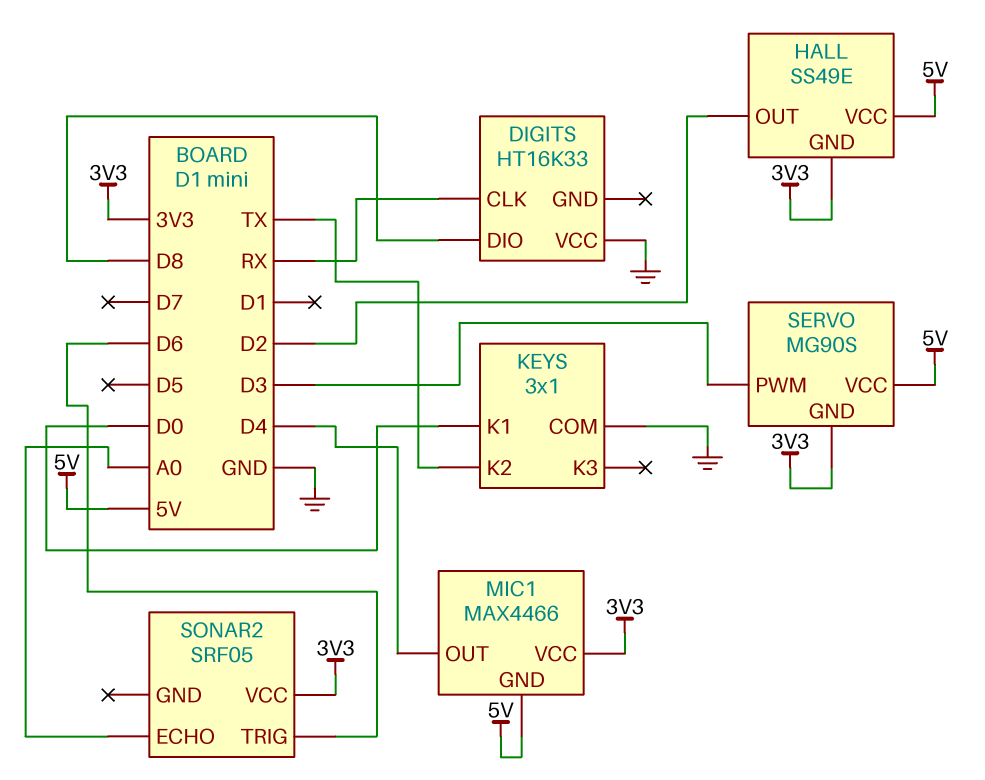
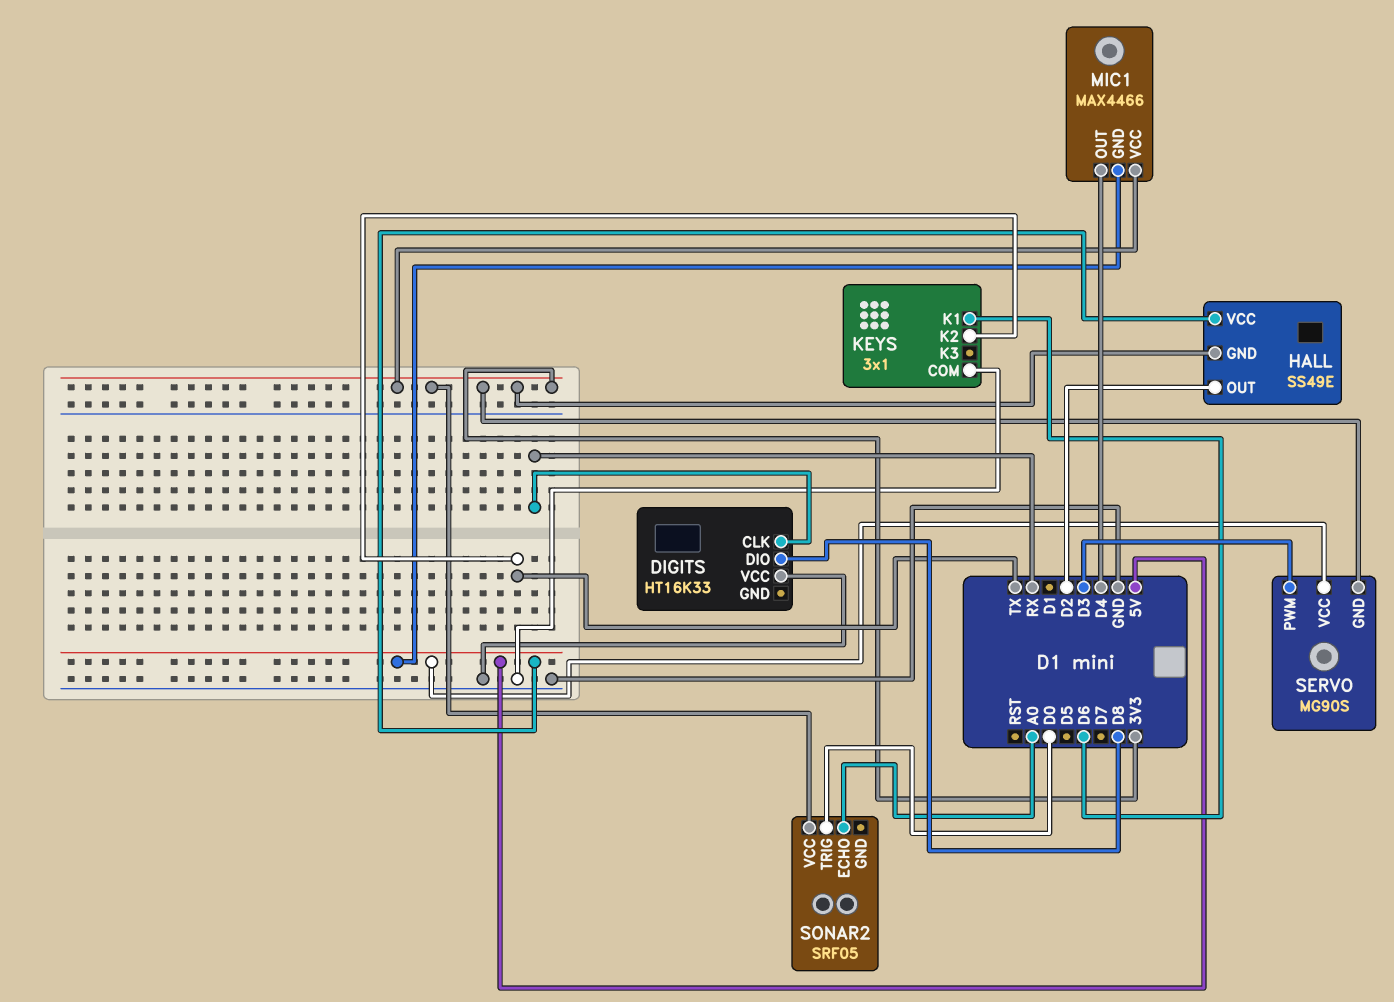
KEYS pin K1: D0 -> D6
SONAR2 pin TRIG: D6 -> D0

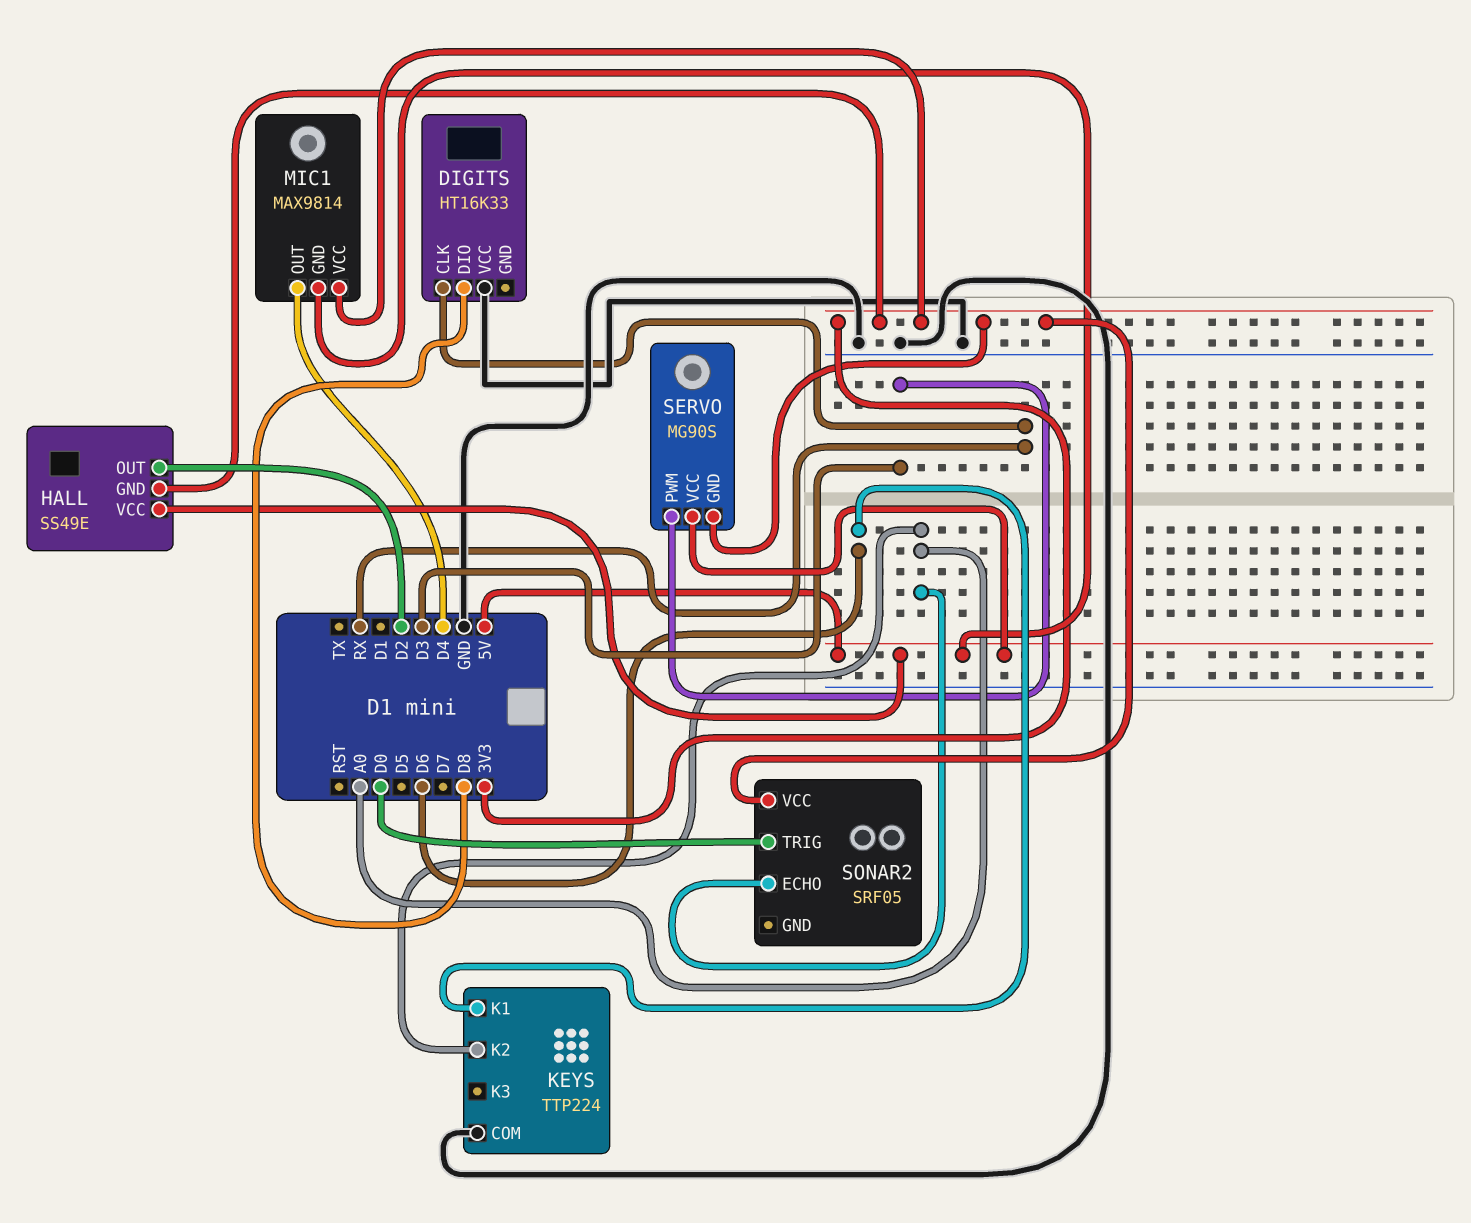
KEYS: 3x1 -> TTP224
KEYS pin K2: TX -> A0
MIC1: MAX4466 -> MAX9814

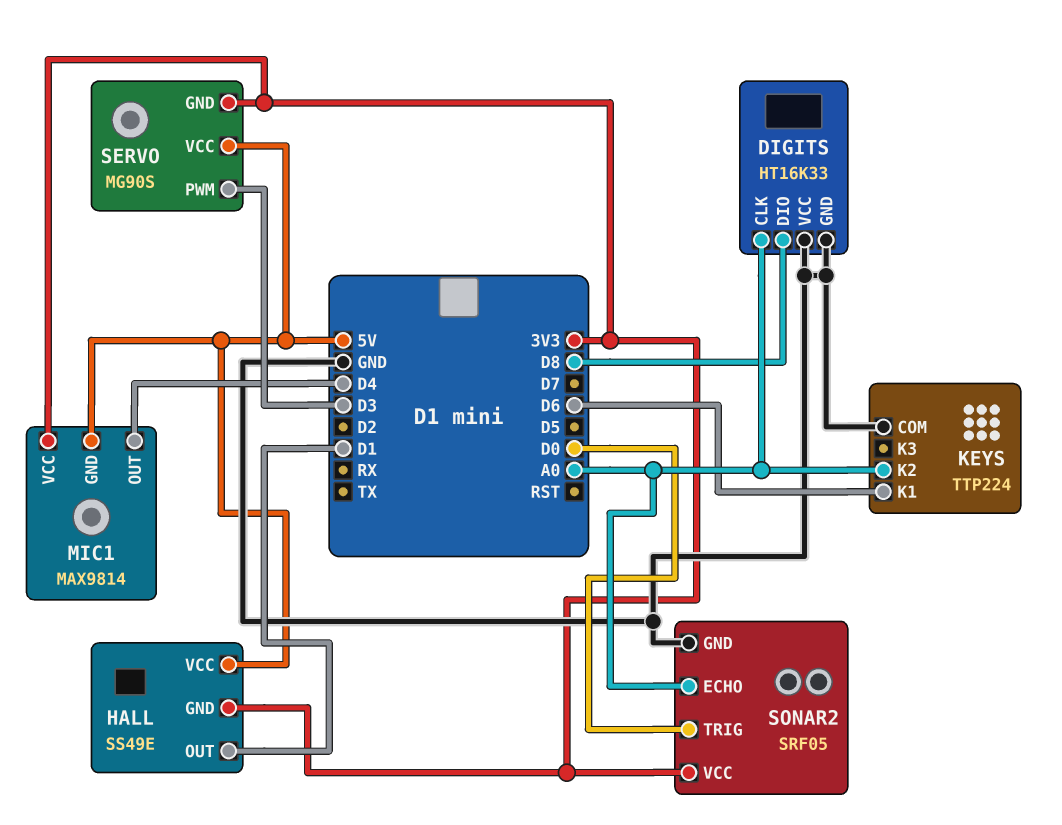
DIGITS pin CLK: RX -> A0
DIGITS pin GND: none -> GND
HALL pin OUT: D2 -> D1
SONAR2 pin GND: none -> GND

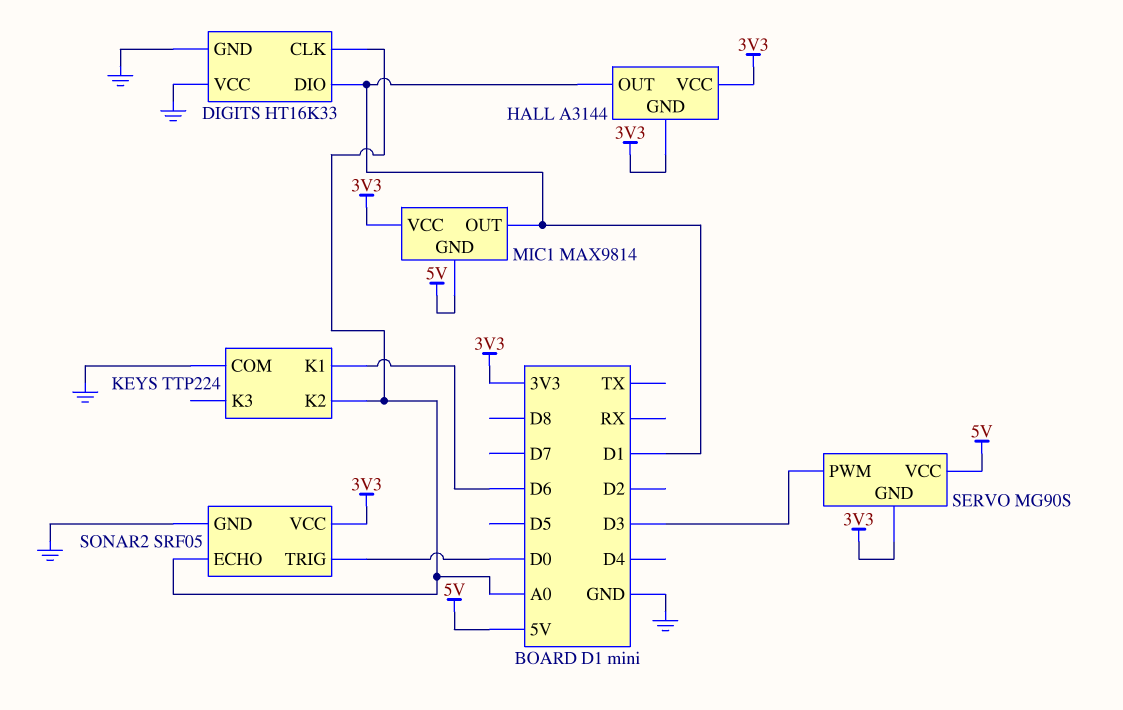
DIGITS pin DIO: D8 -> D1
HALL: SS49E -> A3144
HALL pin VCC: 5V -> 3V3
MIC1 pin OUT: D4 -> D1

